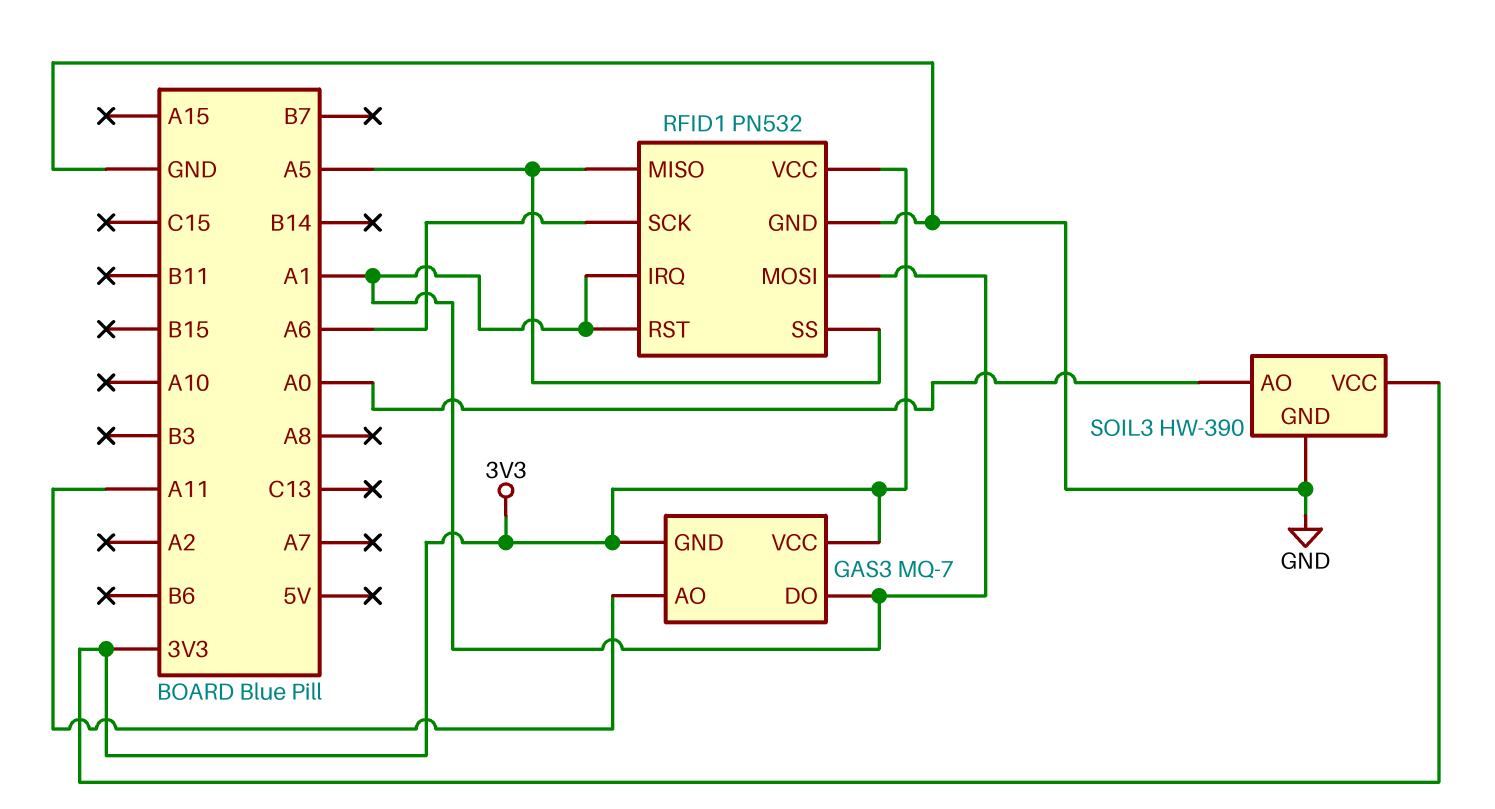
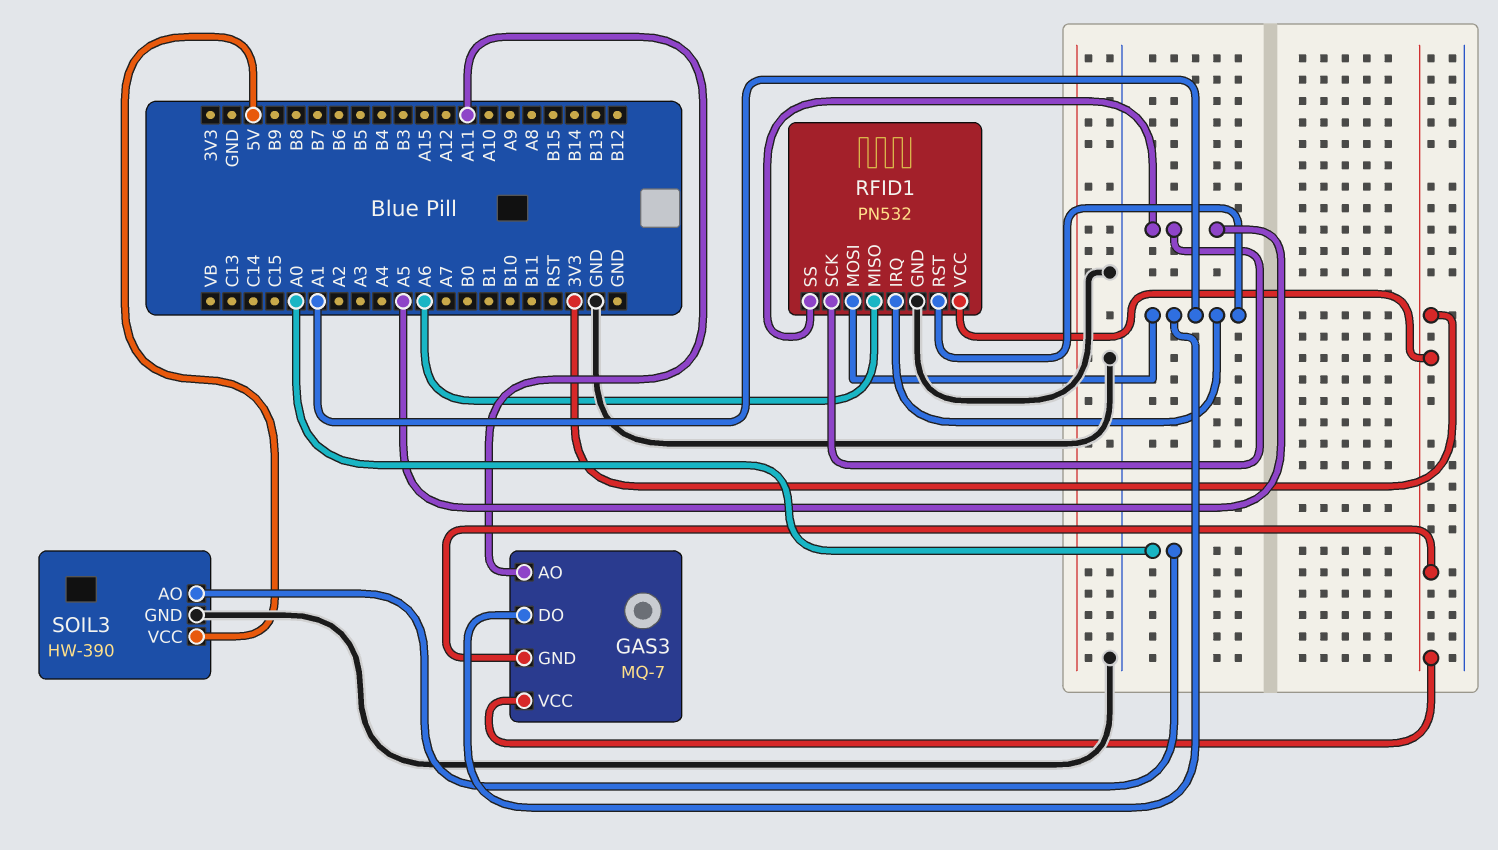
RFID1 pin MISO: A5 -> A6
RFID1 pin SCK: A6 -> A5
SOIL3 pin VCC: 3V3 -> 5V

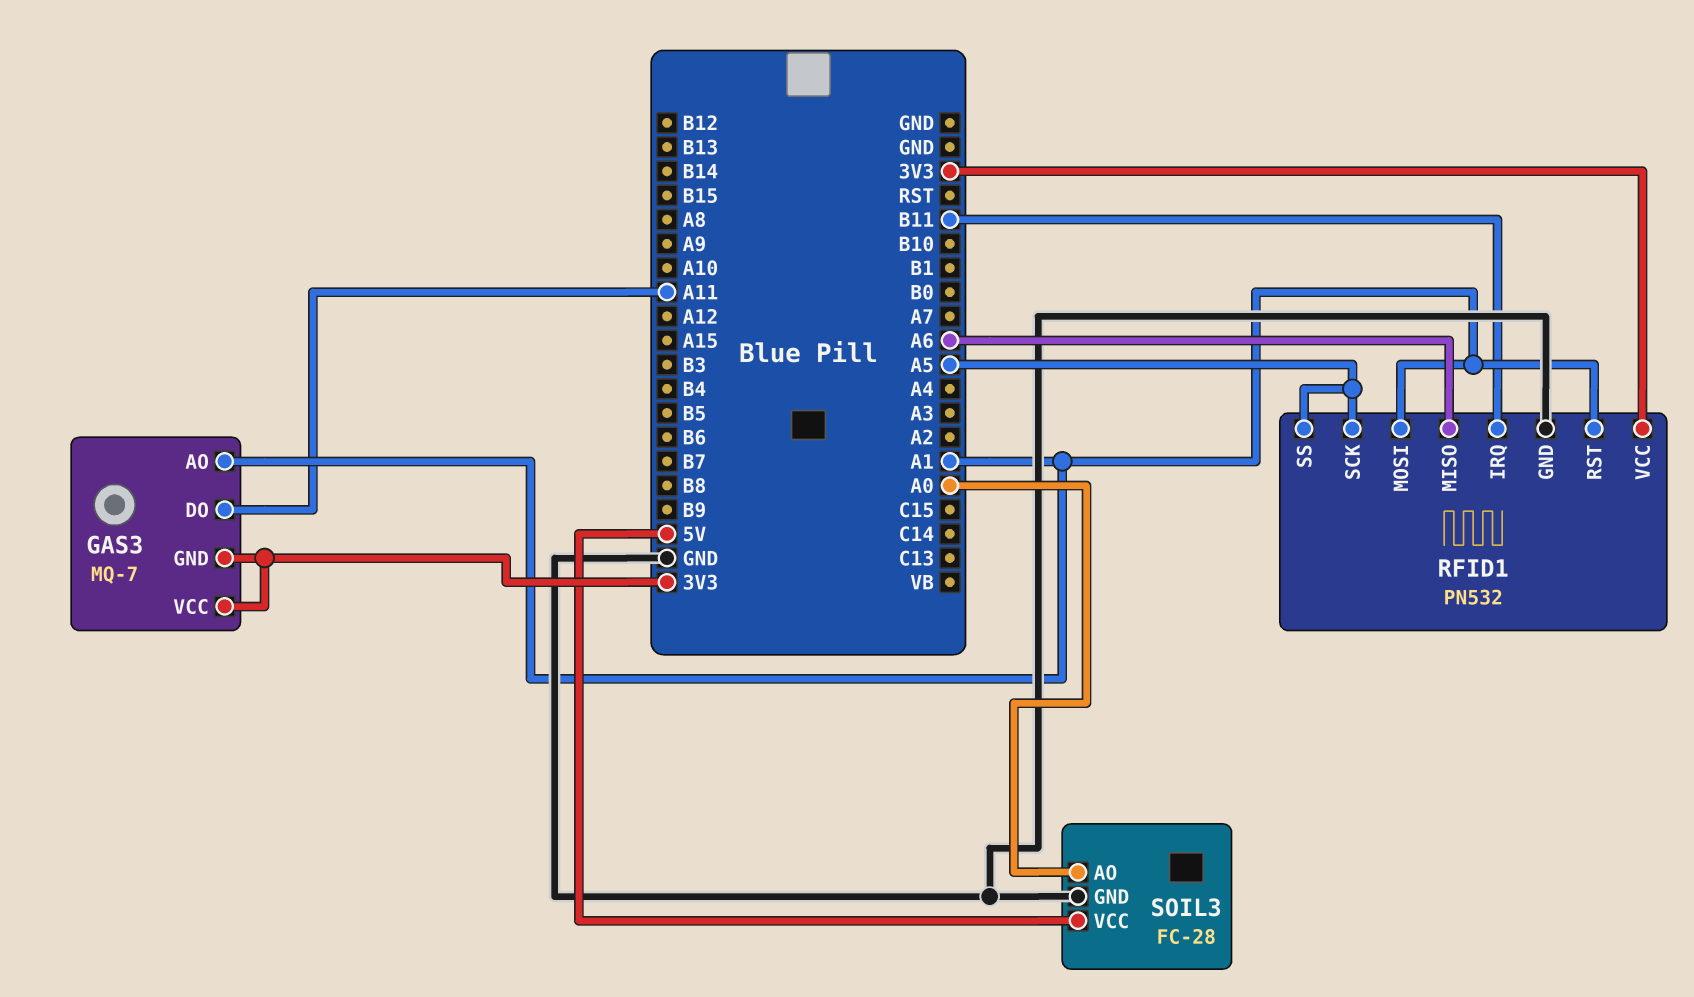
GAS3 pin AO: A11 -> A1
GAS3 pin DO: A1 -> A11
RFID1 pin IRQ: A1 -> B11
SOIL3: HW-390 -> FC-28

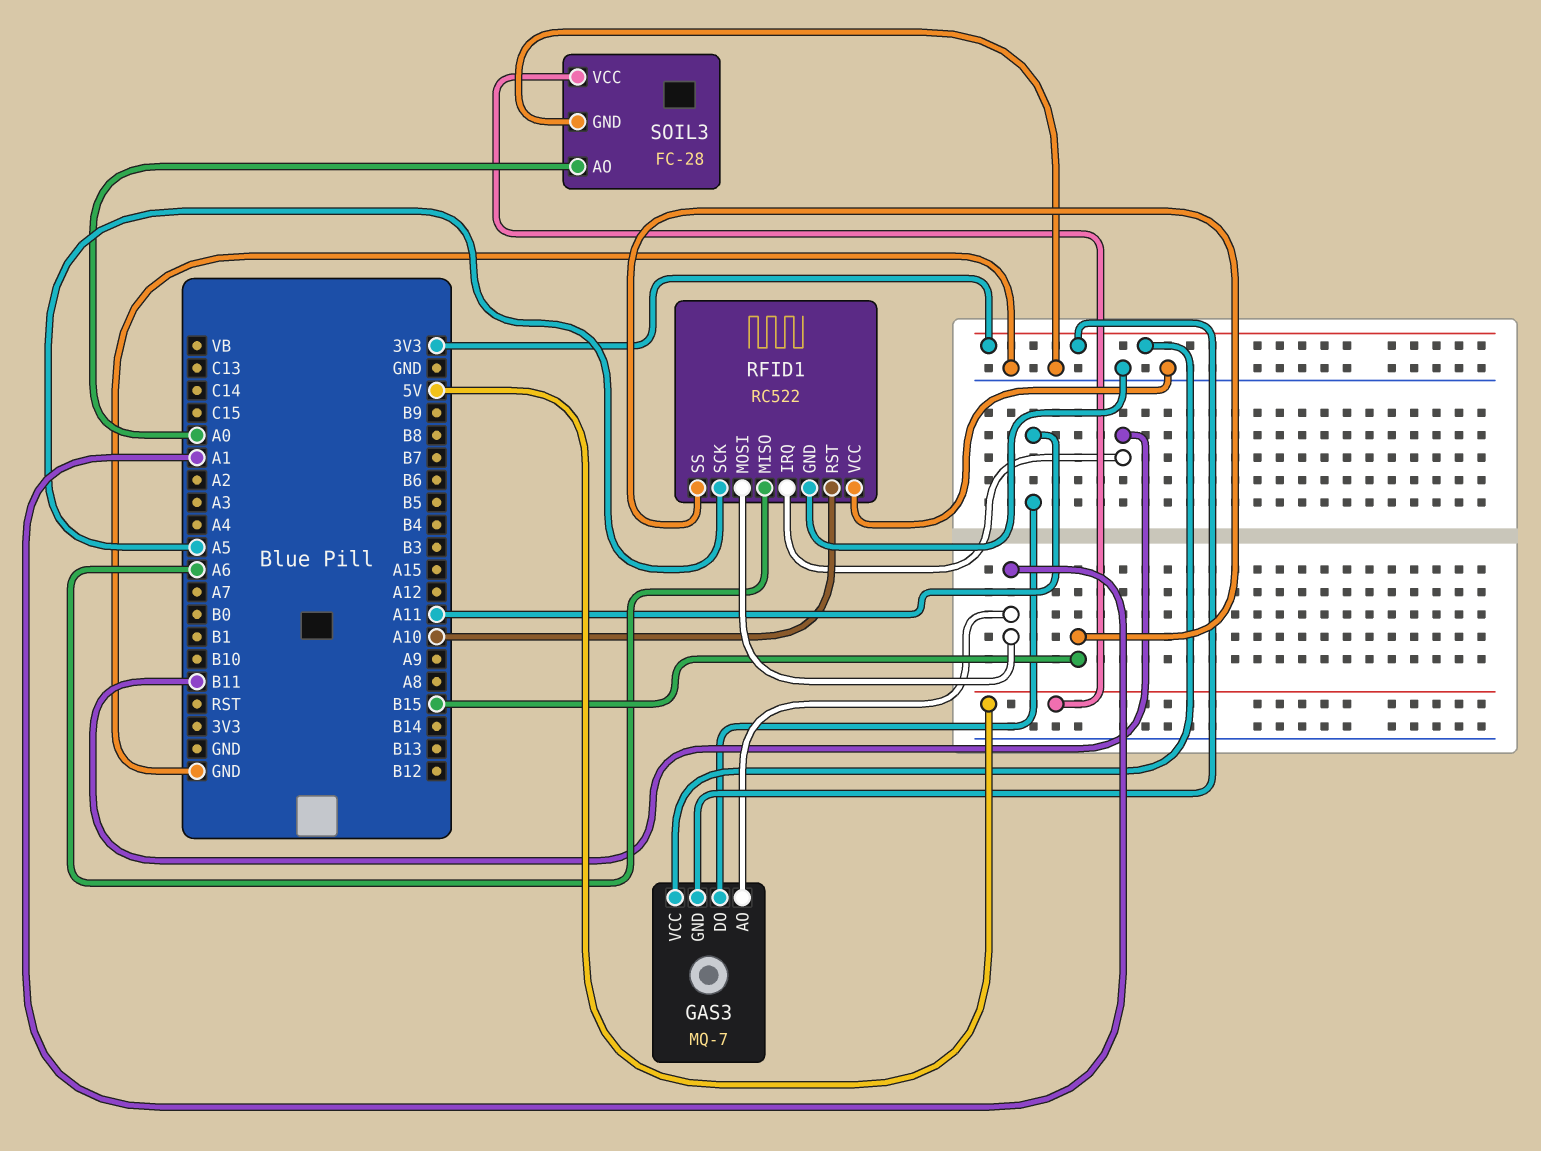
RFID1: PN532 -> RC522
RFID1 pin RST: A1 -> A10
RFID1 pin SS: A5 -> B15
RFID1 pin VCC: 3V3 -> GND

